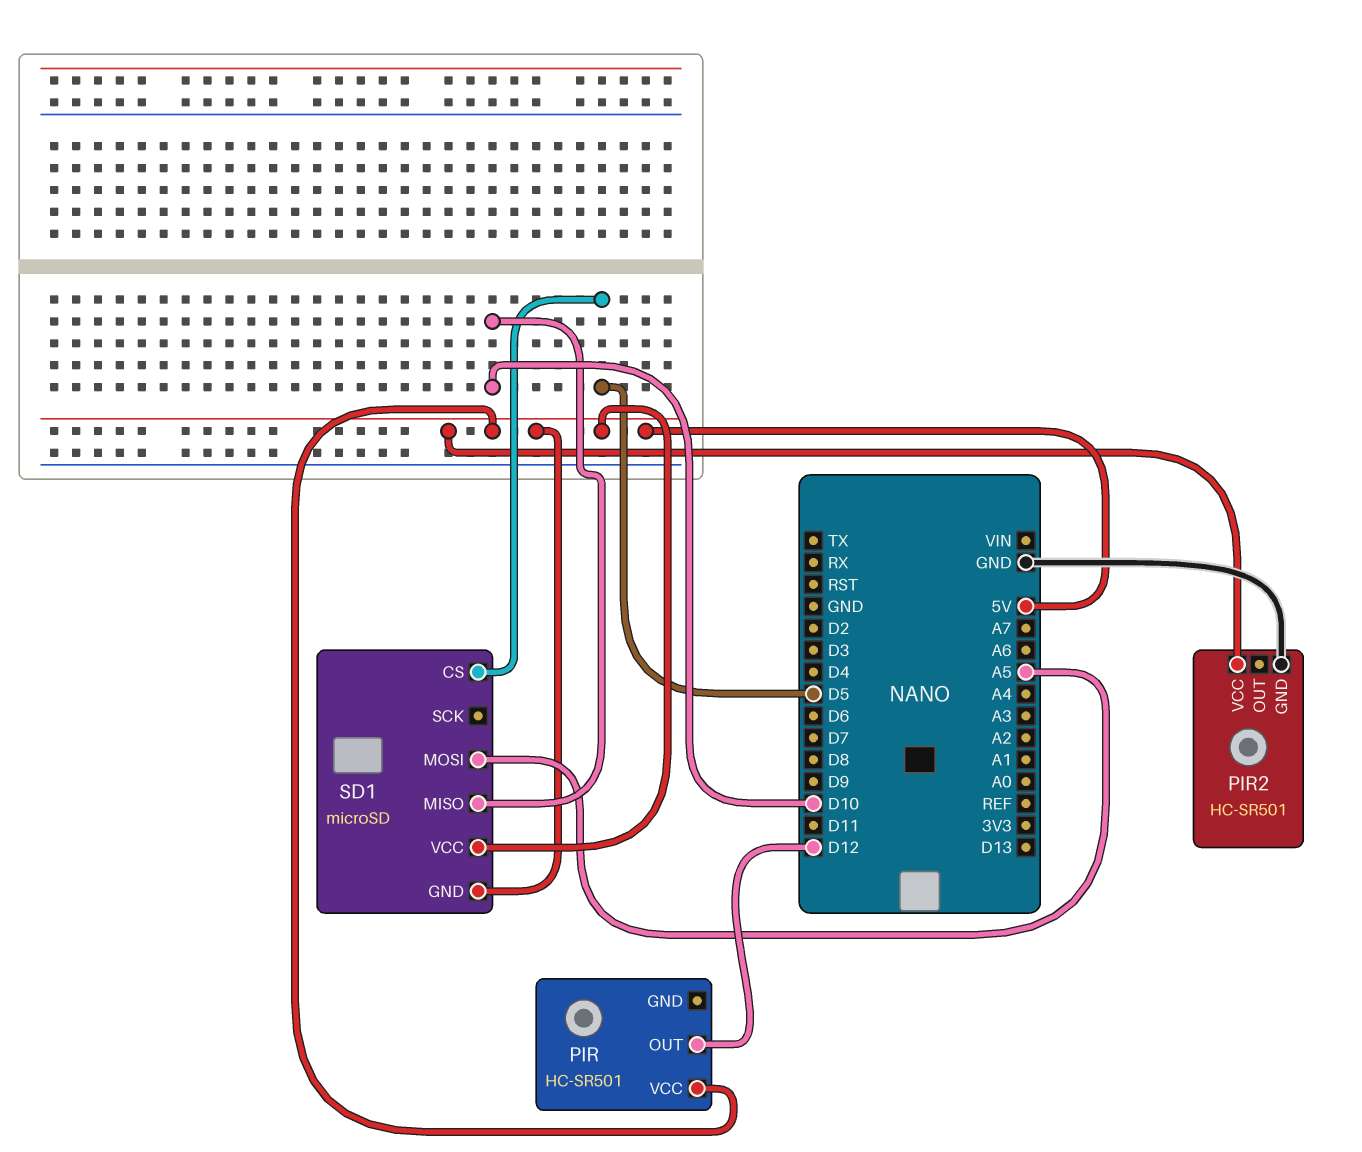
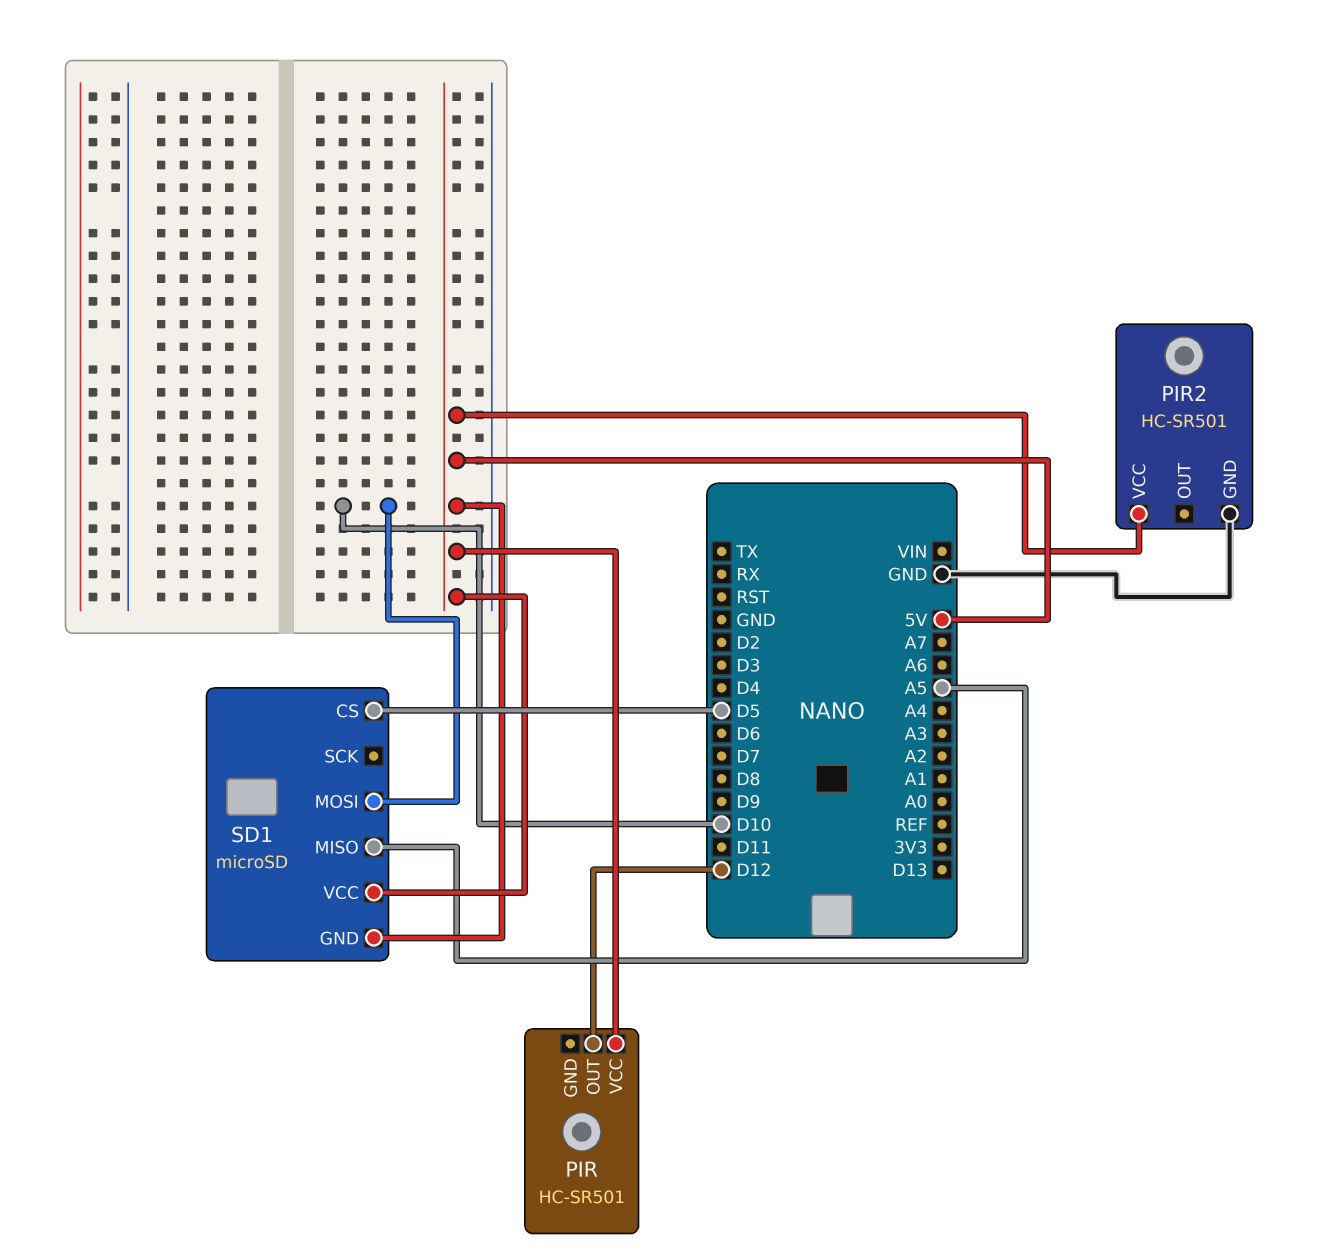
SD1 pin MISO: D10 -> A5
SD1 pin MOSI: A5 -> D10

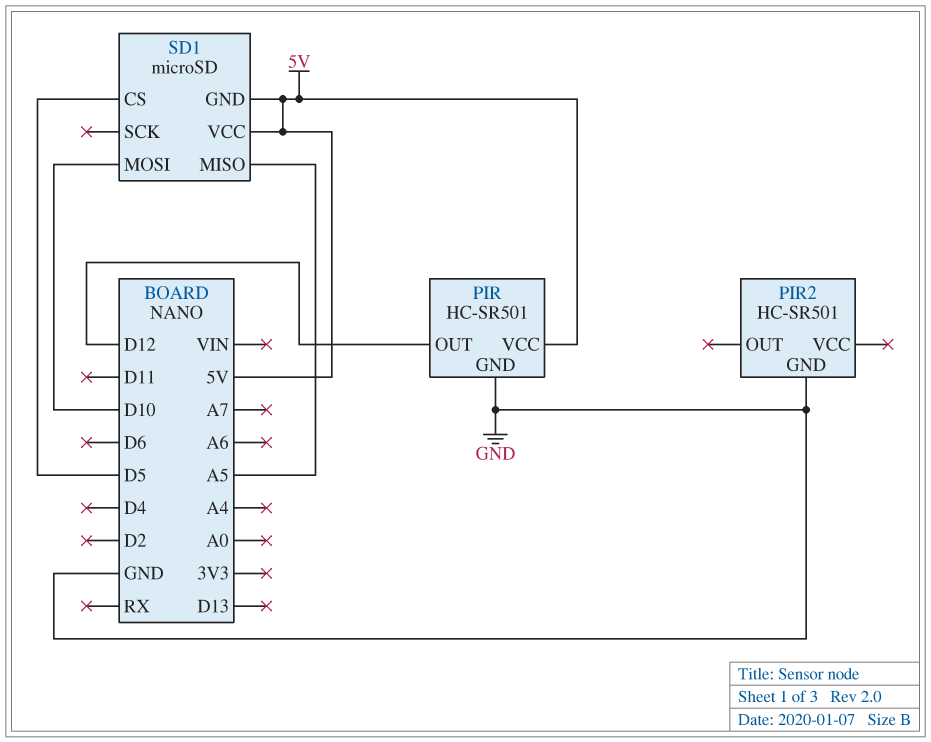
PIR pin GND: none -> GND
PIR2 pin VCC: 5V -> none

